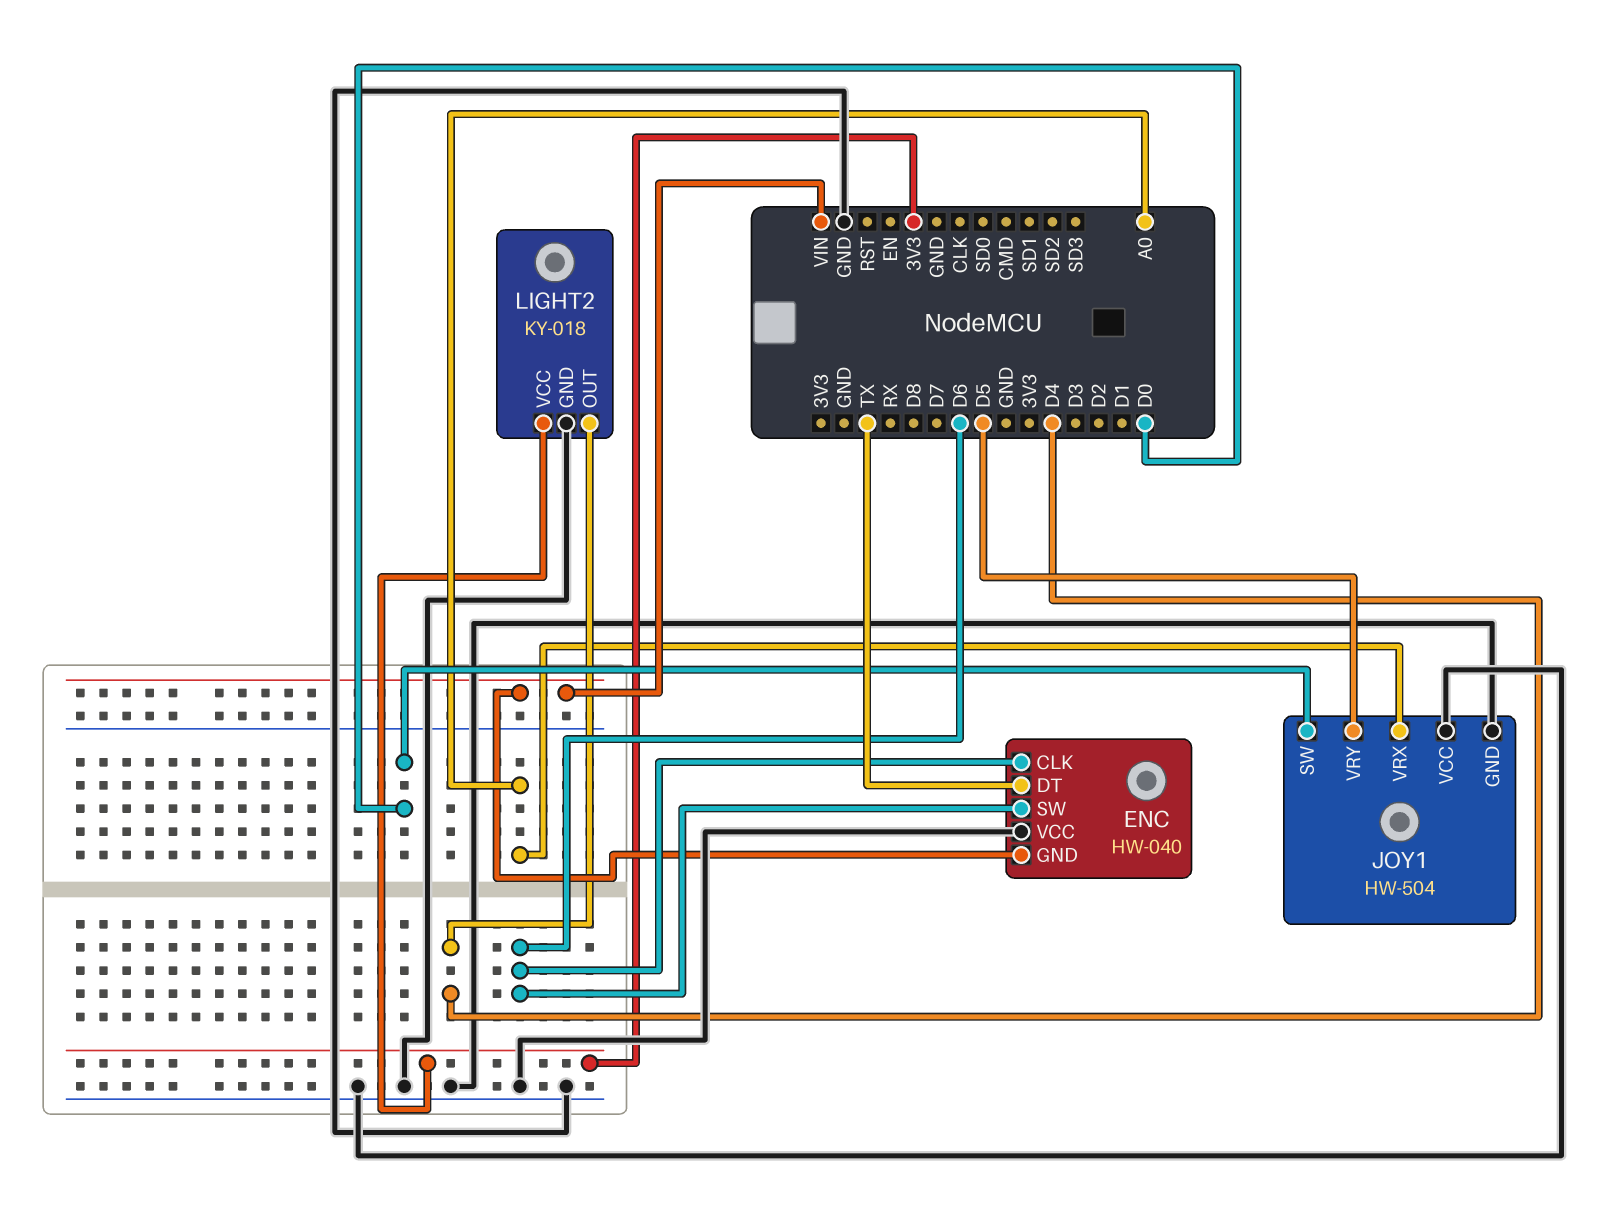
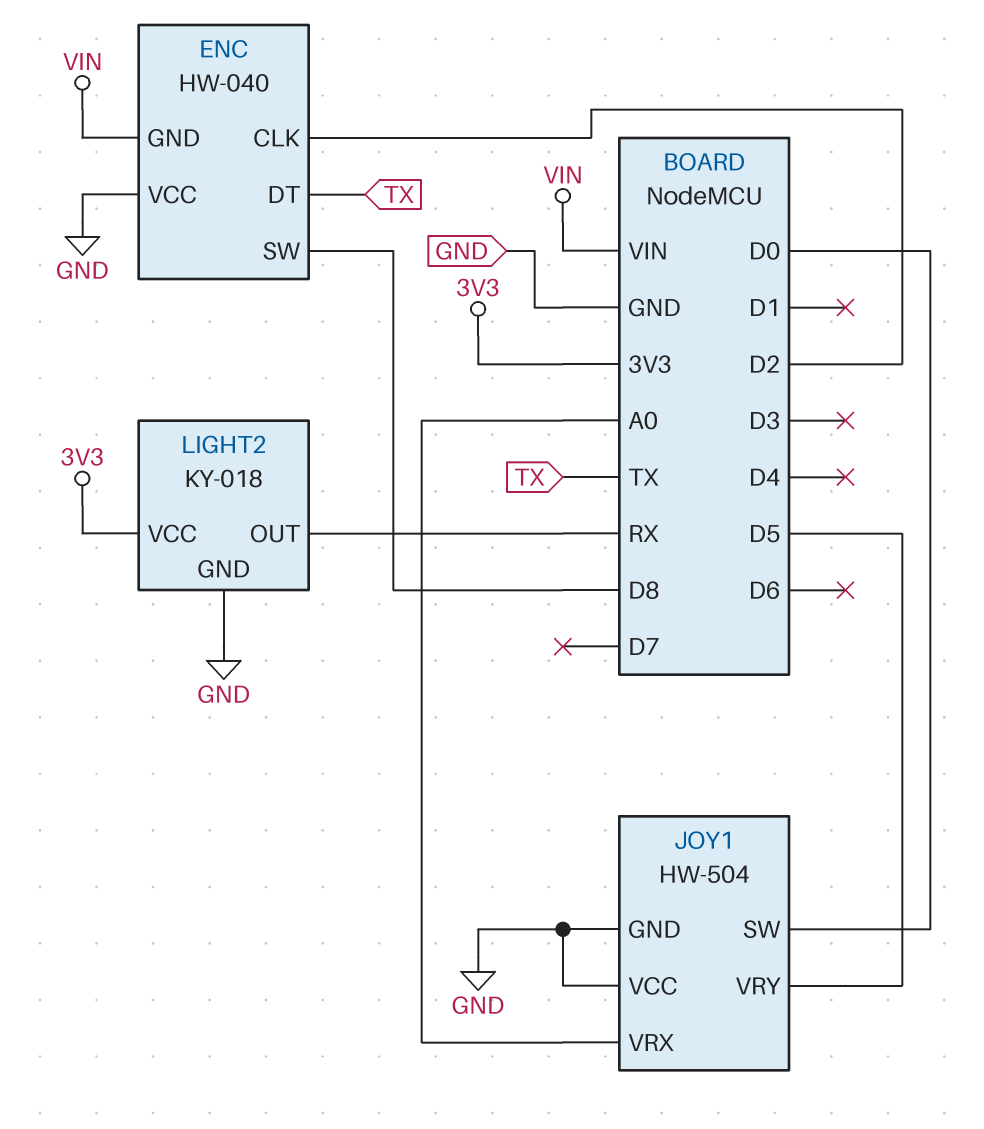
ENC pin CLK: D6 -> D2
ENC pin SW: D6 -> D8
LIGHT2 pin OUT: D4 -> RX

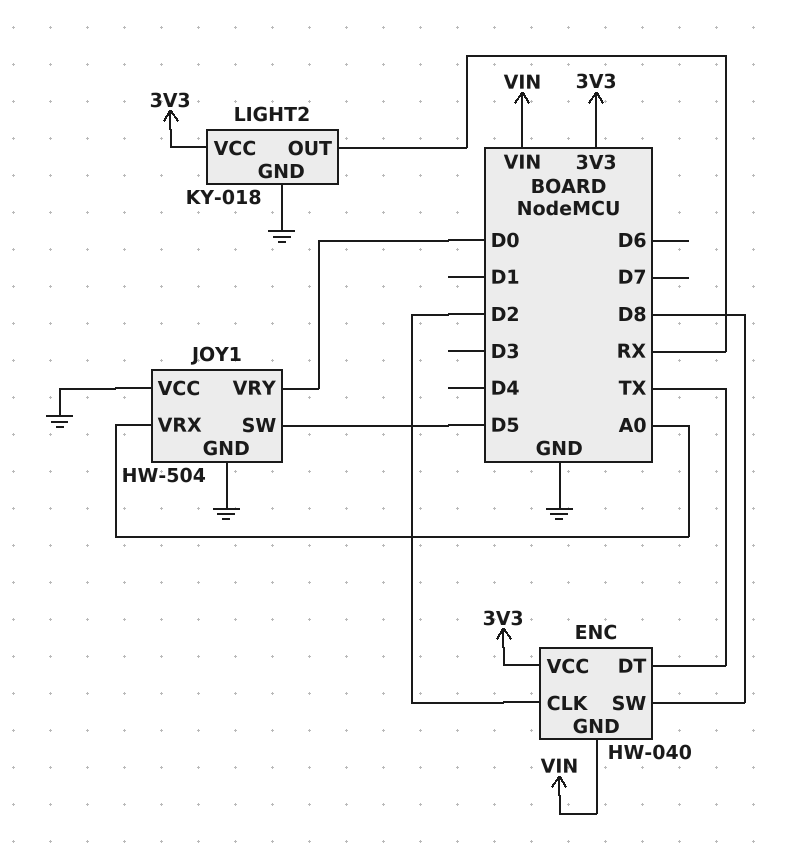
ENC pin VCC: GND -> 3V3
JOY1 pin SW: D0 -> D5
JOY1 pin VRY: D5 -> D0

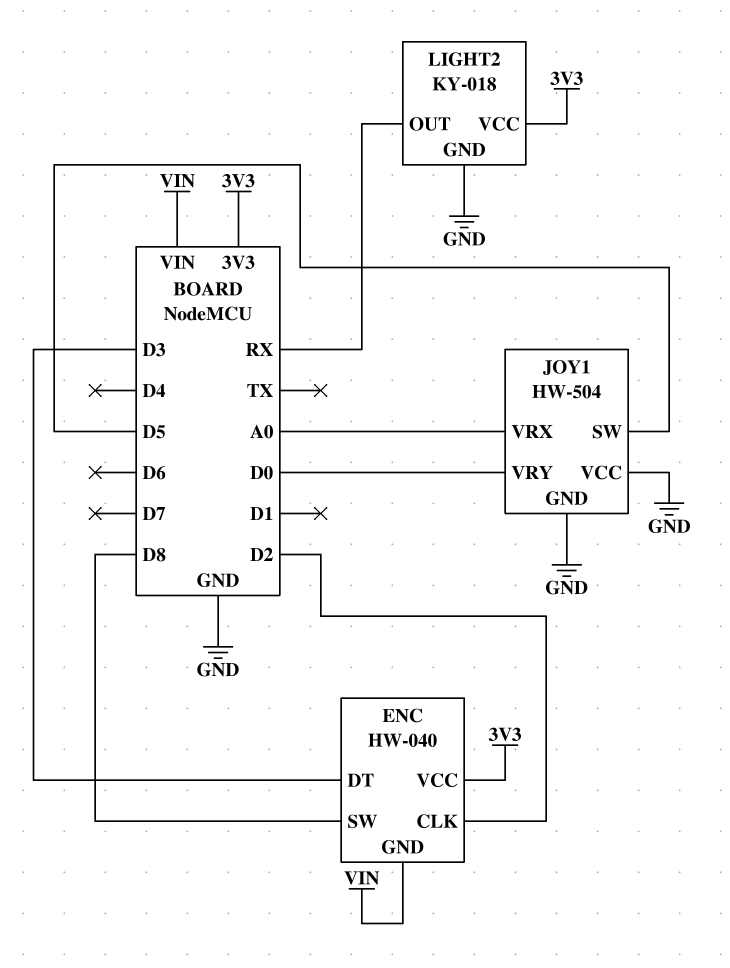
ENC pin DT: TX -> D3

